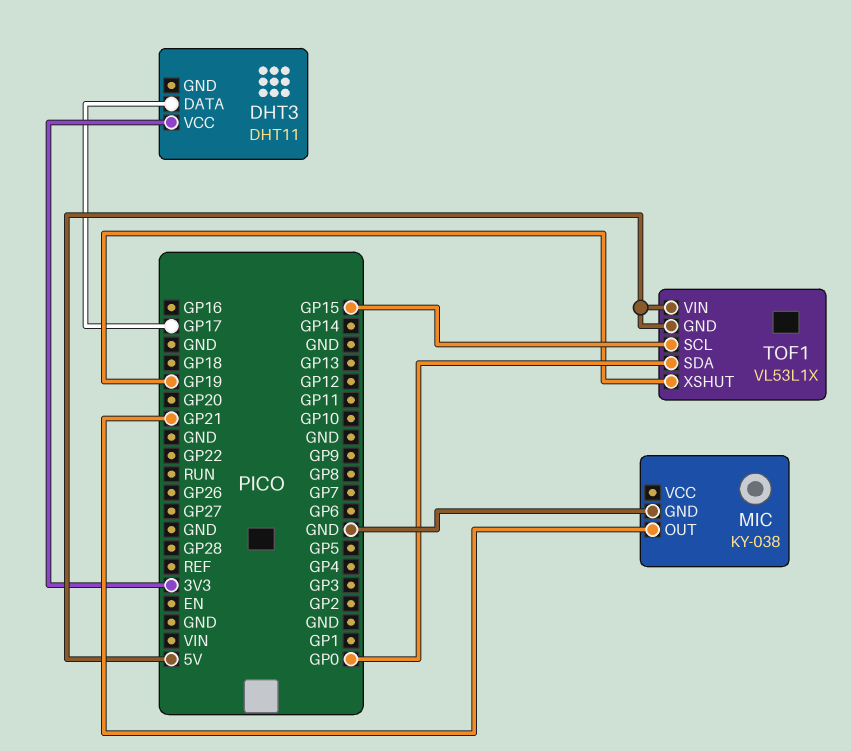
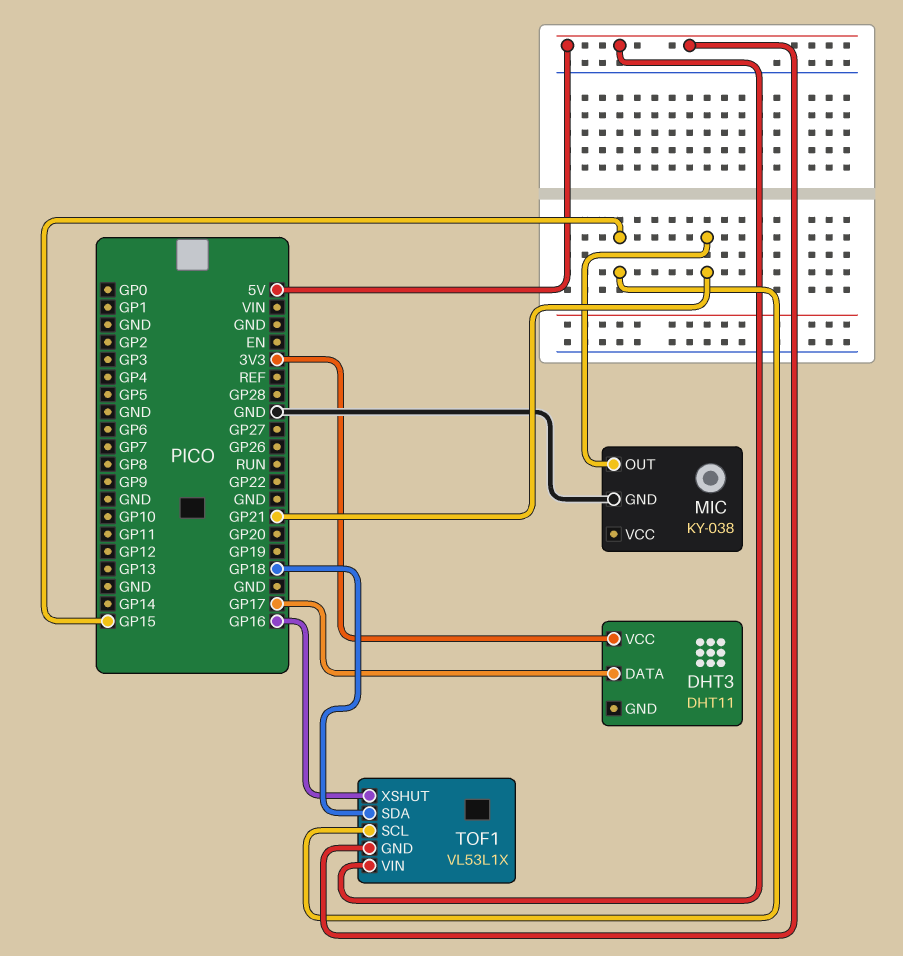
TOF1 pin SDA: GP0 -> GP18
TOF1 pin XSHUT: GP19 -> GP16

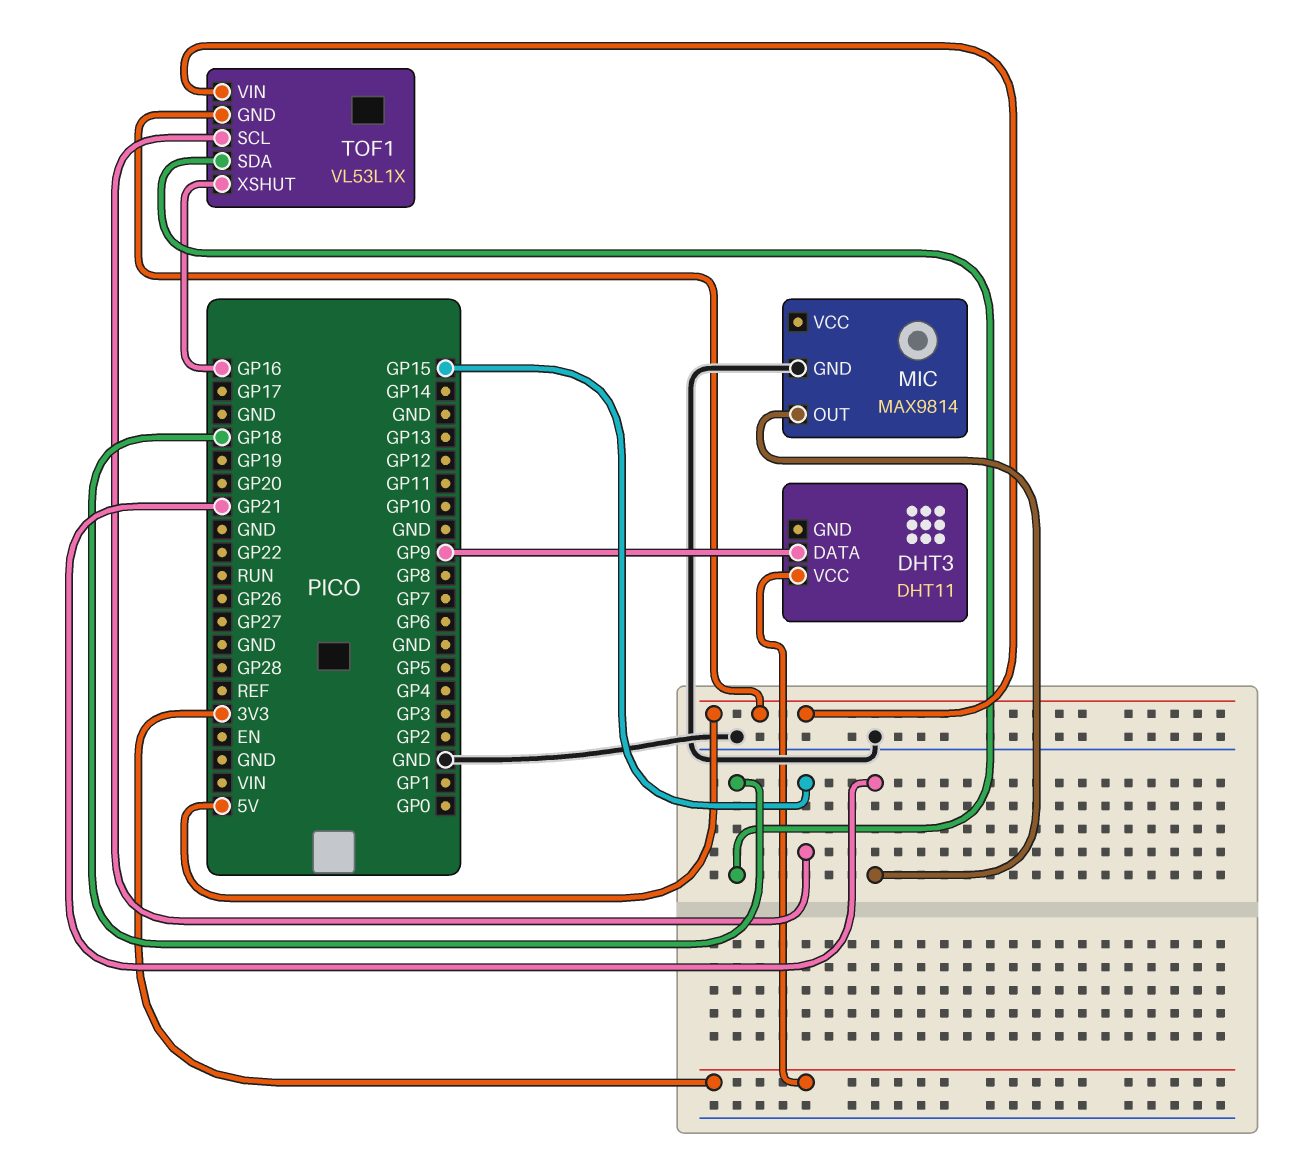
DHT3 pin DATA: GP17 -> GP9
MIC: KY-038 -> MAX9814

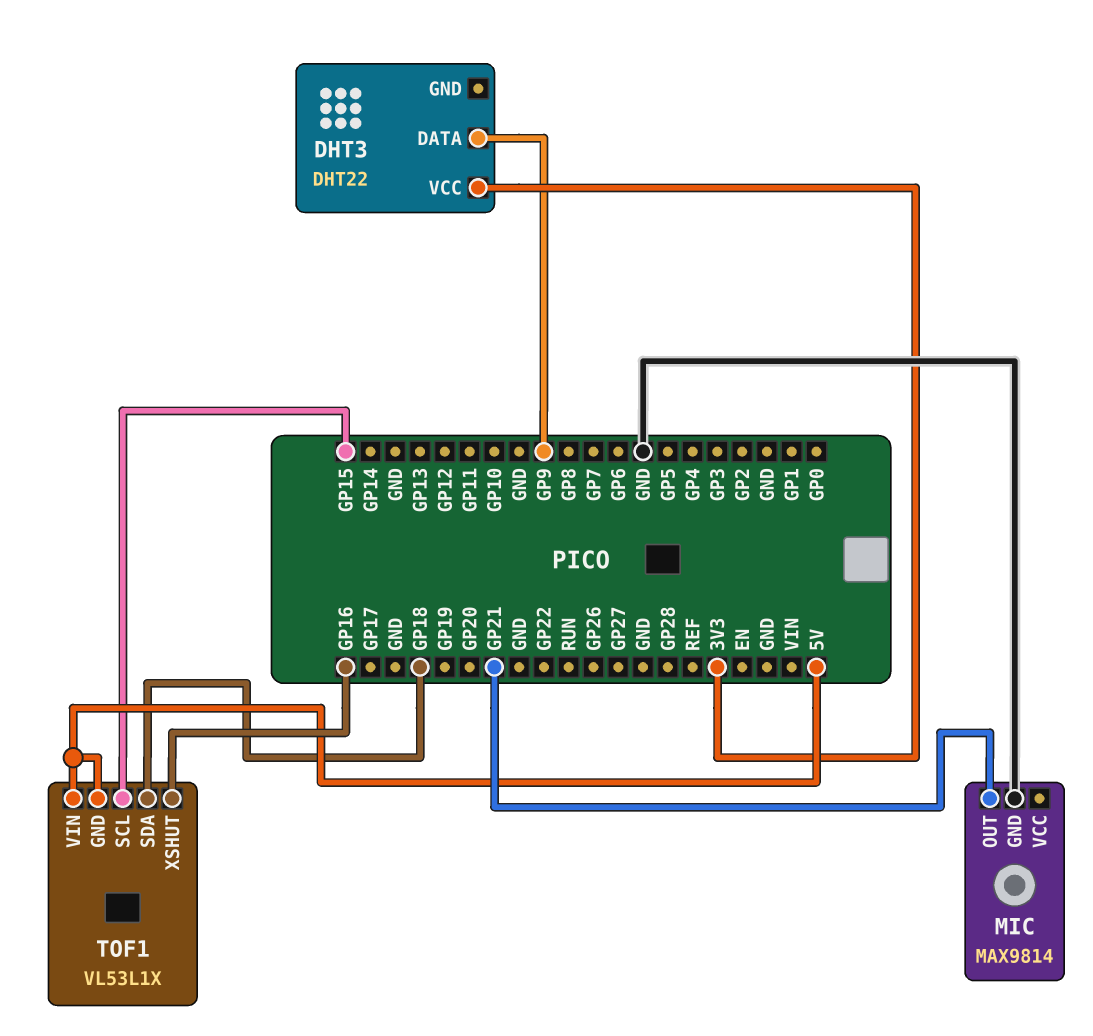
DHT3: DHT11 -> DHT22

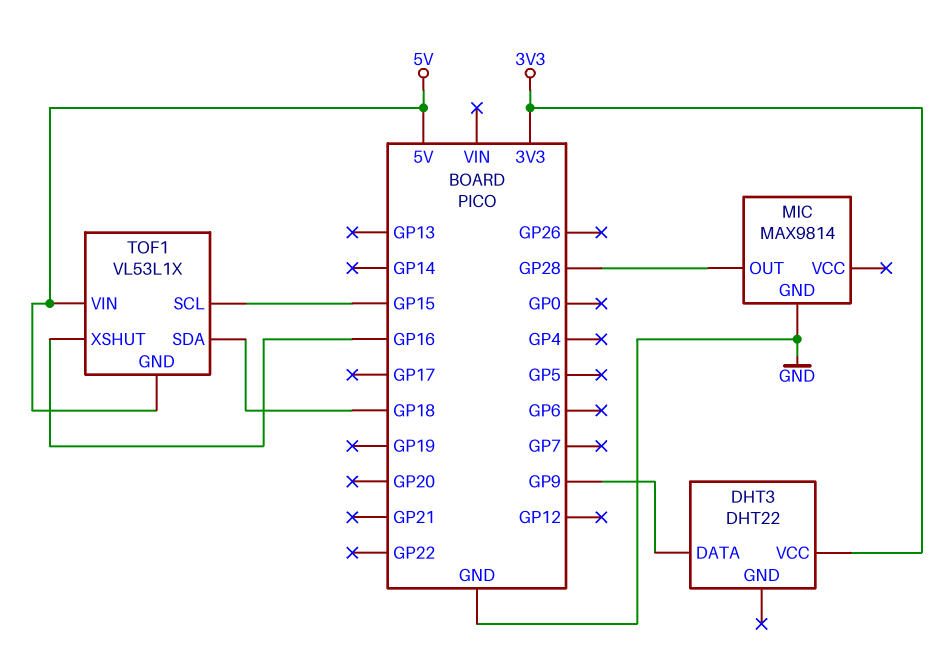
MIC pin OUT: GP21 -> GP28

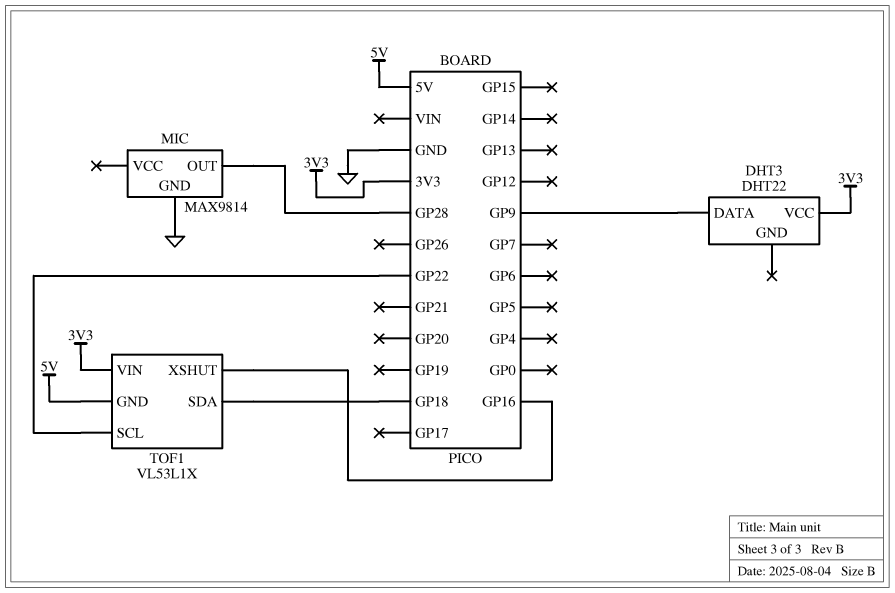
TOF1 pin SCL: GP15 -> GP22
TOF1 pin VIN: 5V -> 3V3

